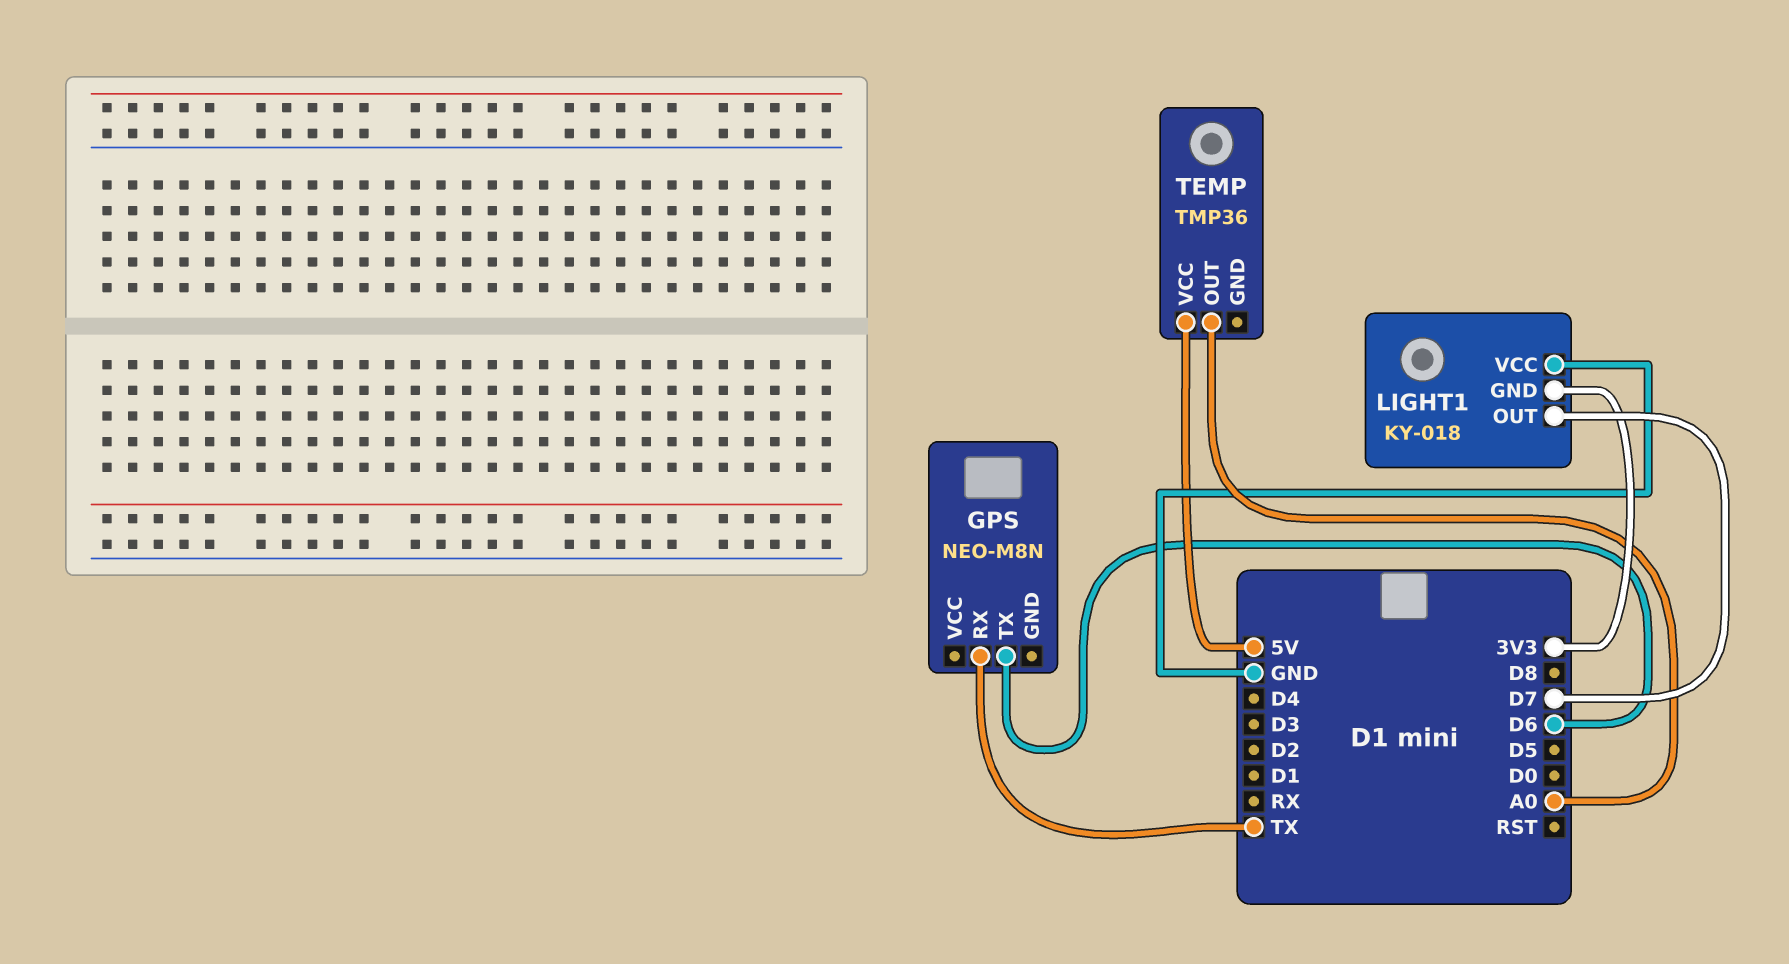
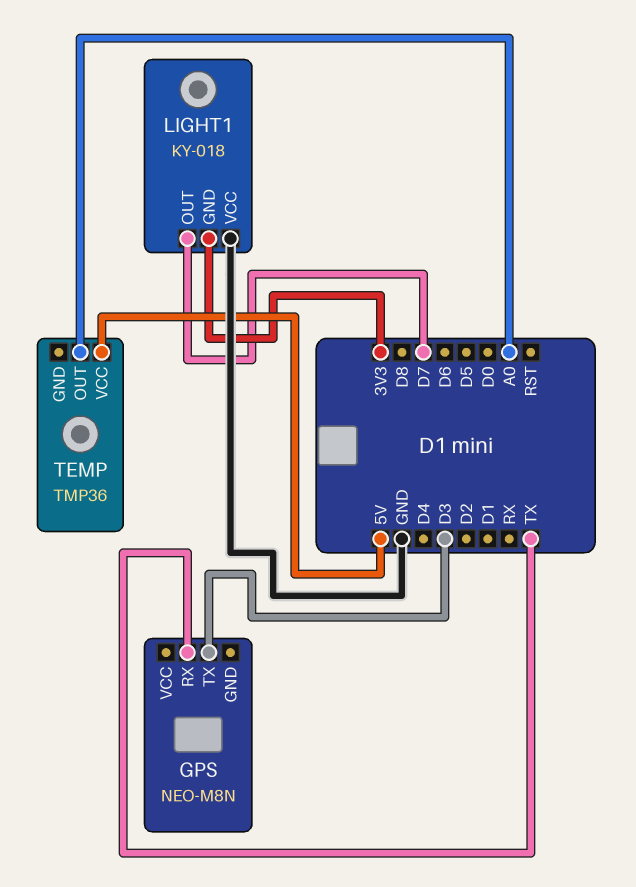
GPS pin TX: D6 -> D3

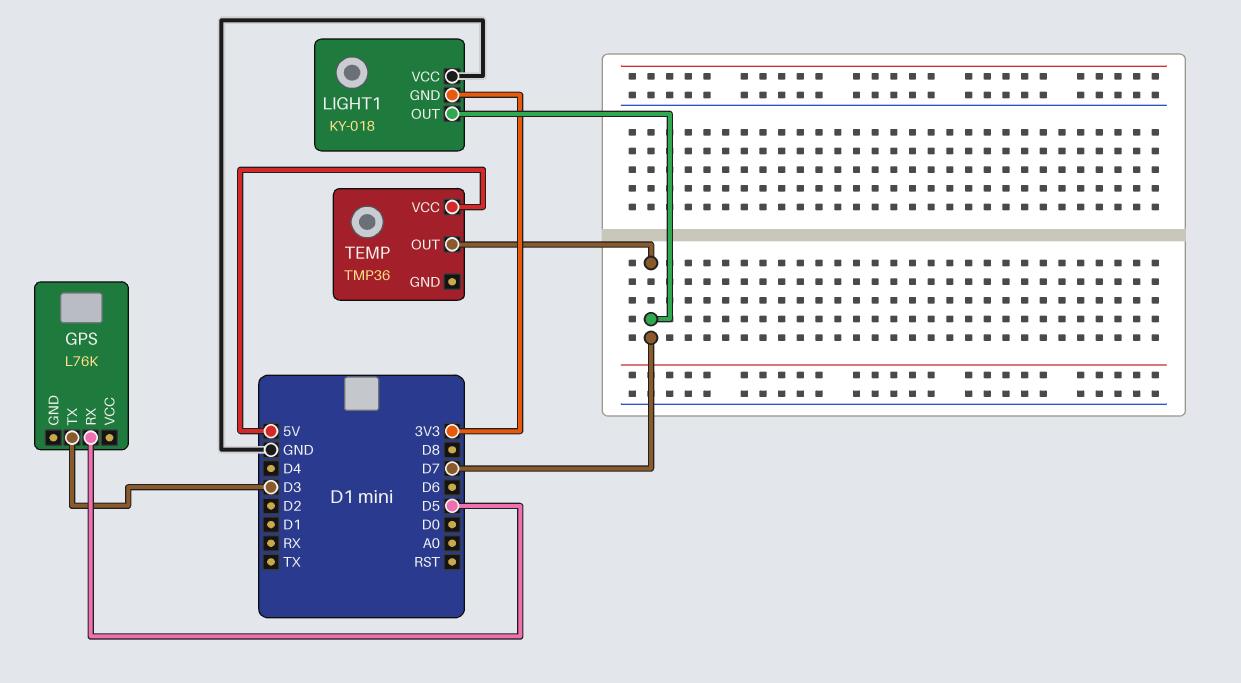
GPS: NEO-M8N -> L76K
GPS pin RX: TX -> D5
TEMP pin OUT: A0 -> D7

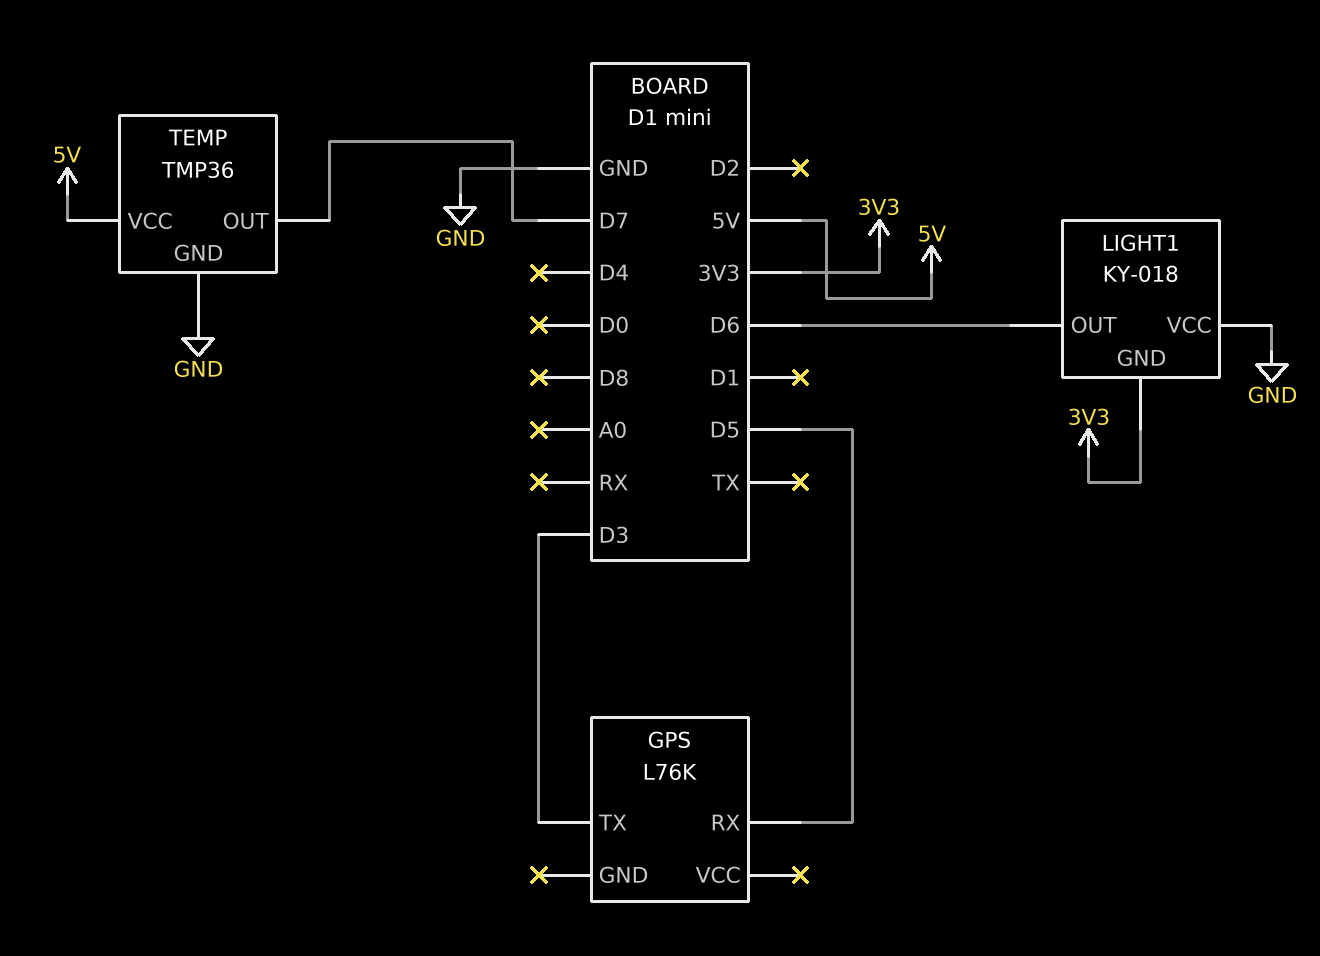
LIGHT1 pin OUT: D7 -> D6
TEMP pin GND: none -> GND

